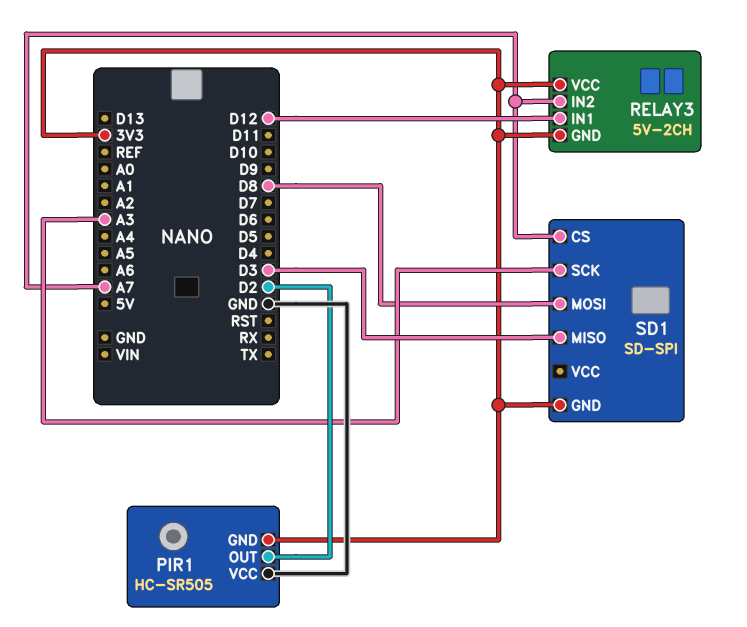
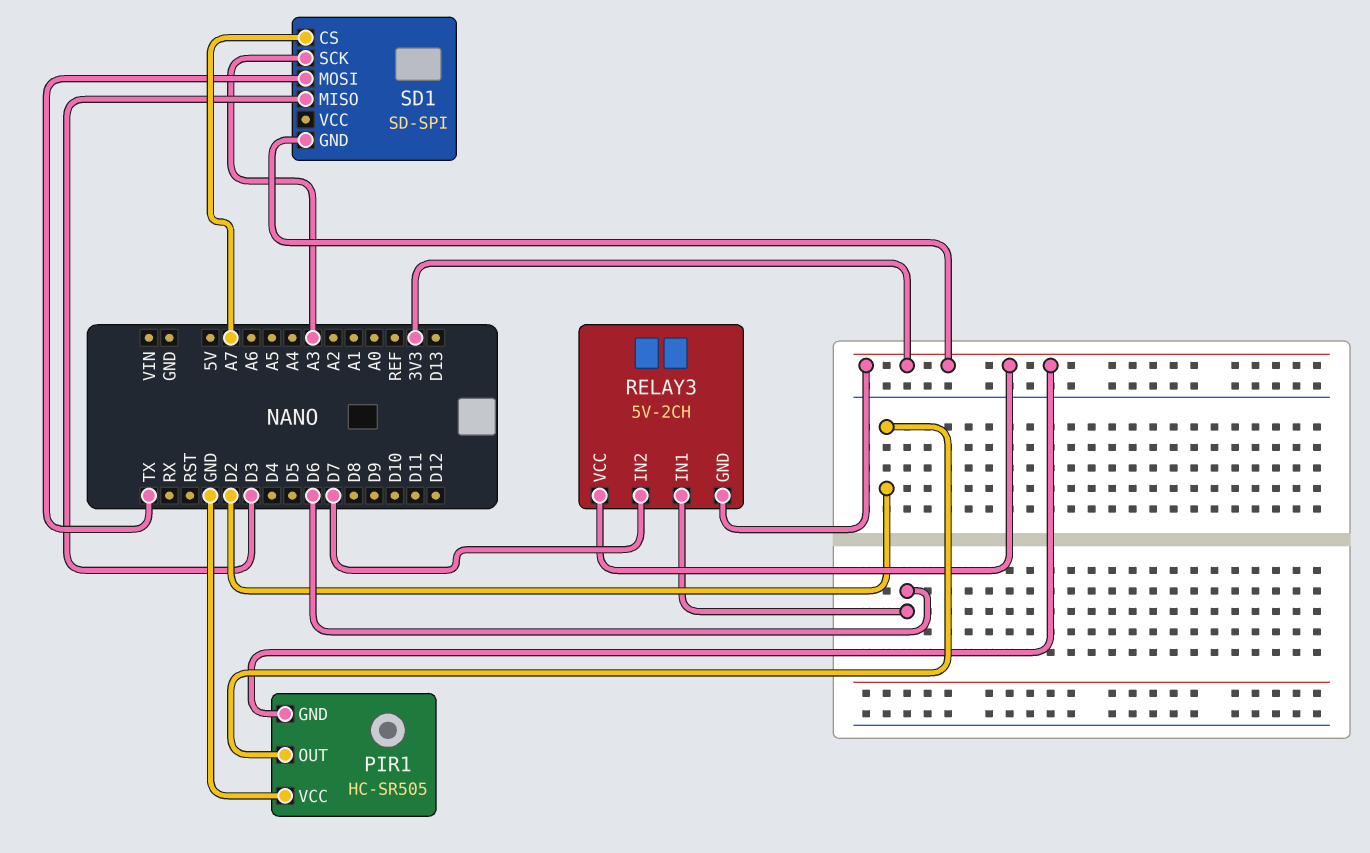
RELAY3 pin IN1: D12 -> D6
RELAY3 pin IN2: A7 -> D7
SD1 pin MOSI: D8 -> TX

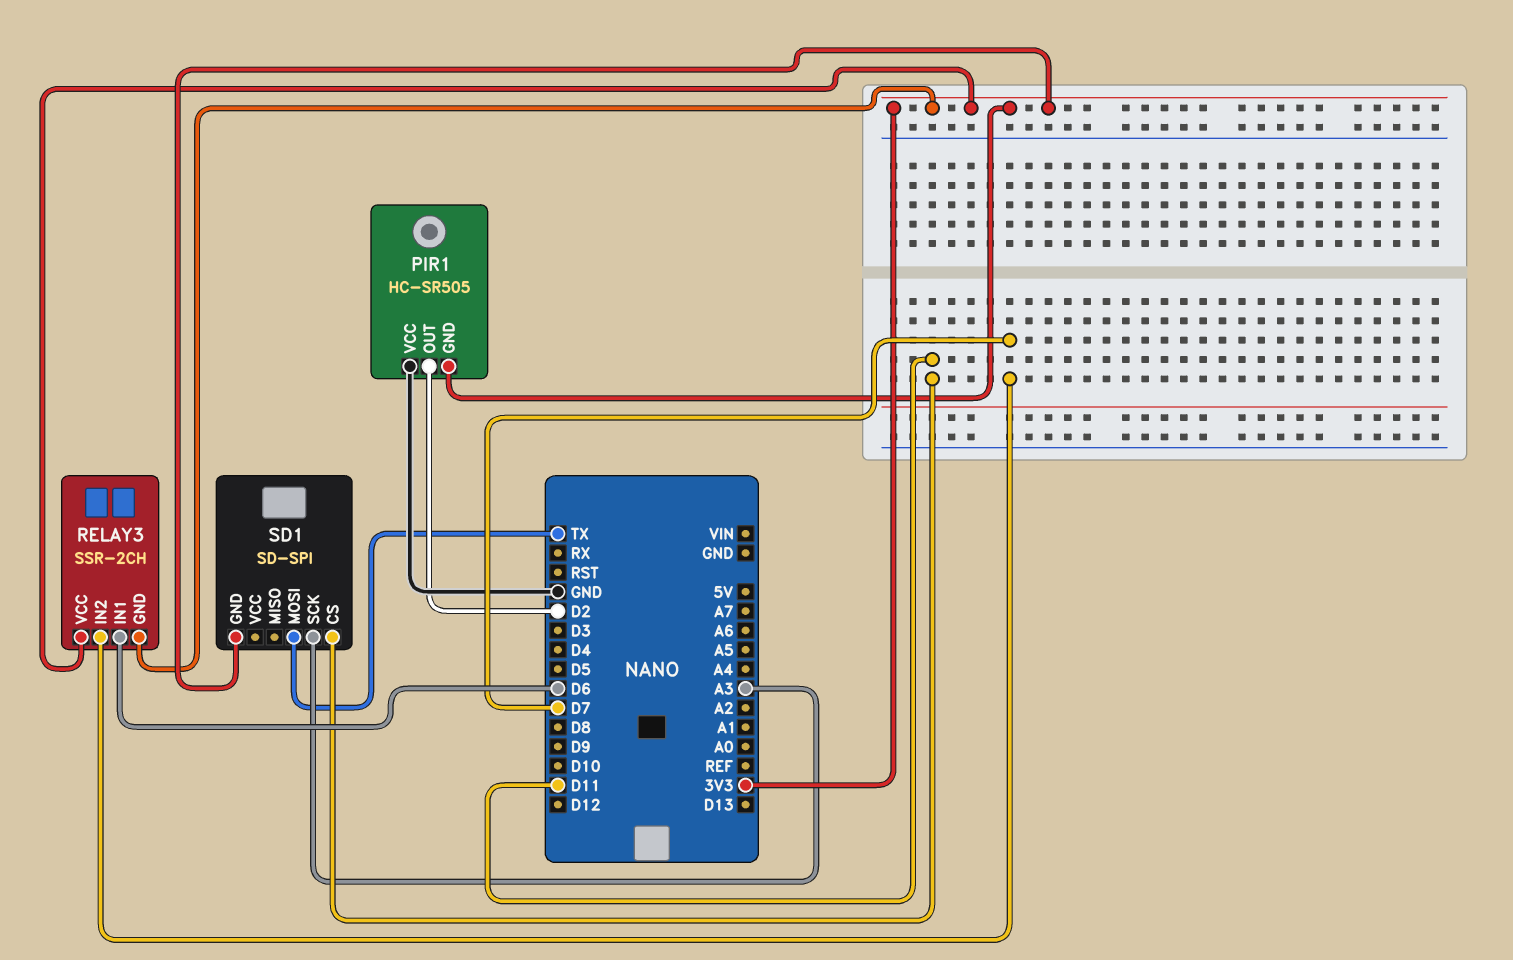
RELAY3: 5V-2CH -> SSR-2CH
SD1 pin CS: A7 -> D11
SD1 pin MISO: D3 -> none

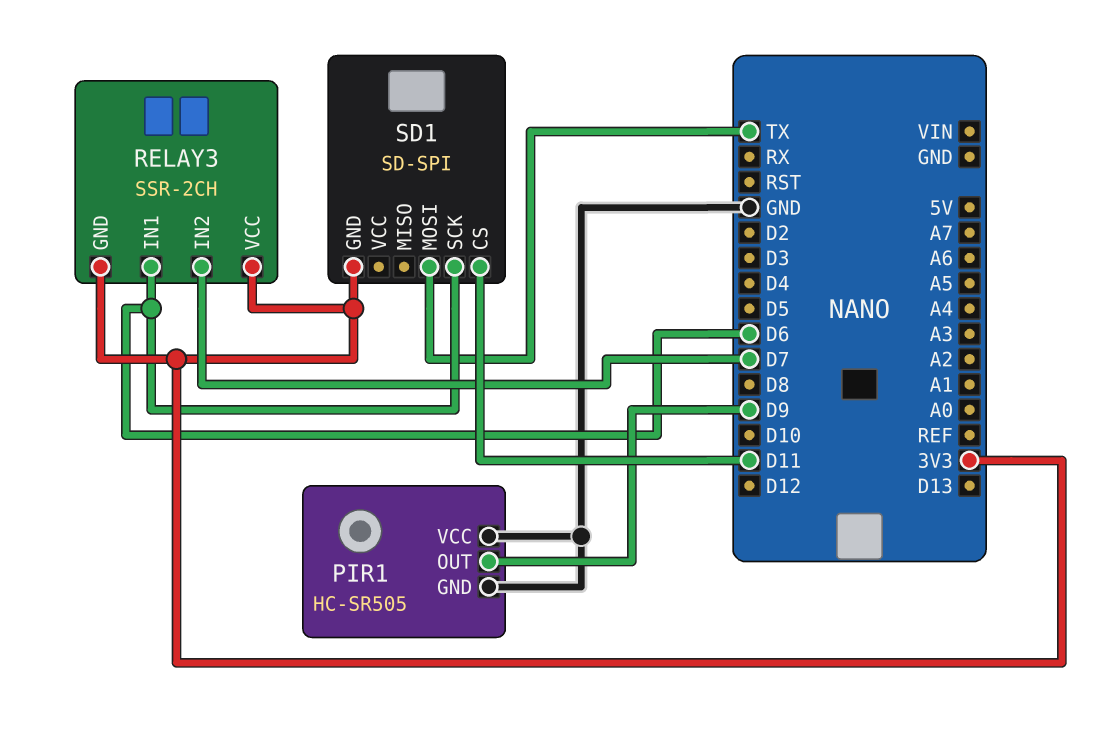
PIR1 pin GND: 3V3 -> GND
PIR1 pin OUT: D2 -> D9
SD1 pin SCK: A3 -> D6

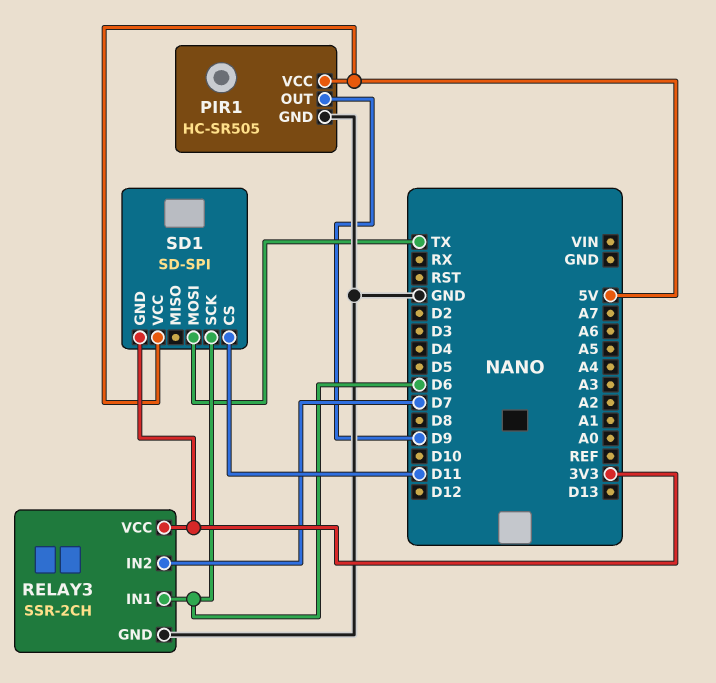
PIR1 pin VCC: GND -> 5V
RELAY3 pin GND: 3V3 -> GND
SD1 pin VCC: none -> 5V

